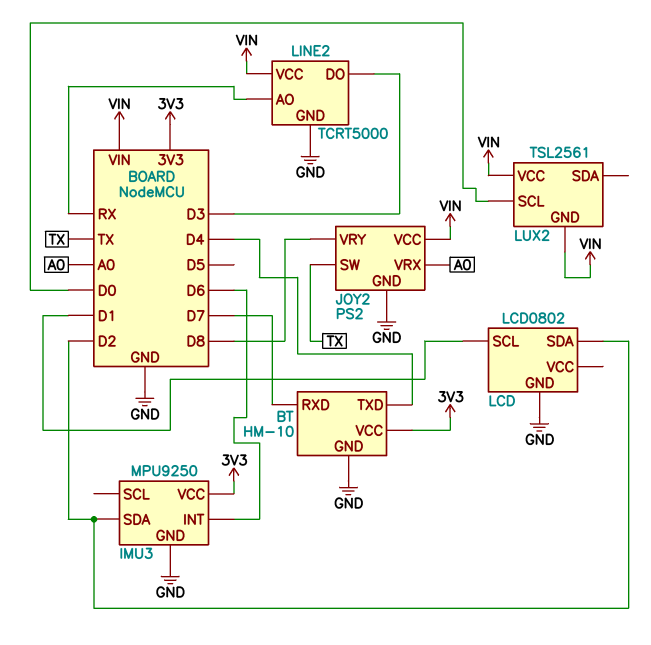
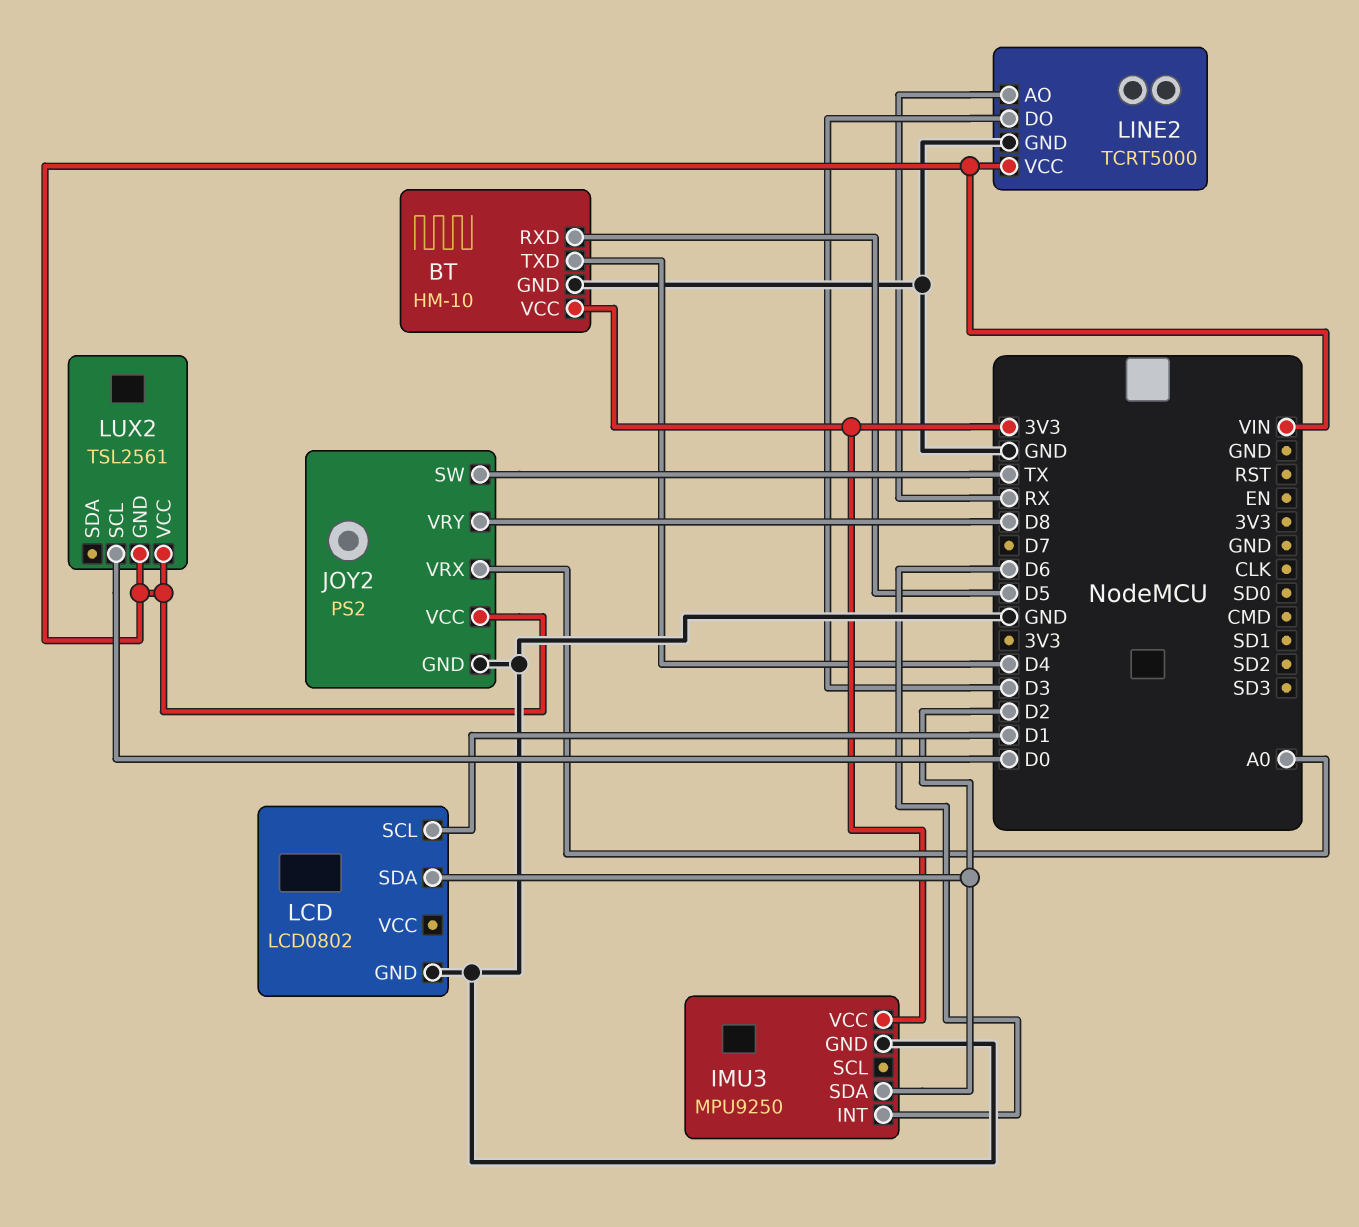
BT pin RXD: D7 -> D5

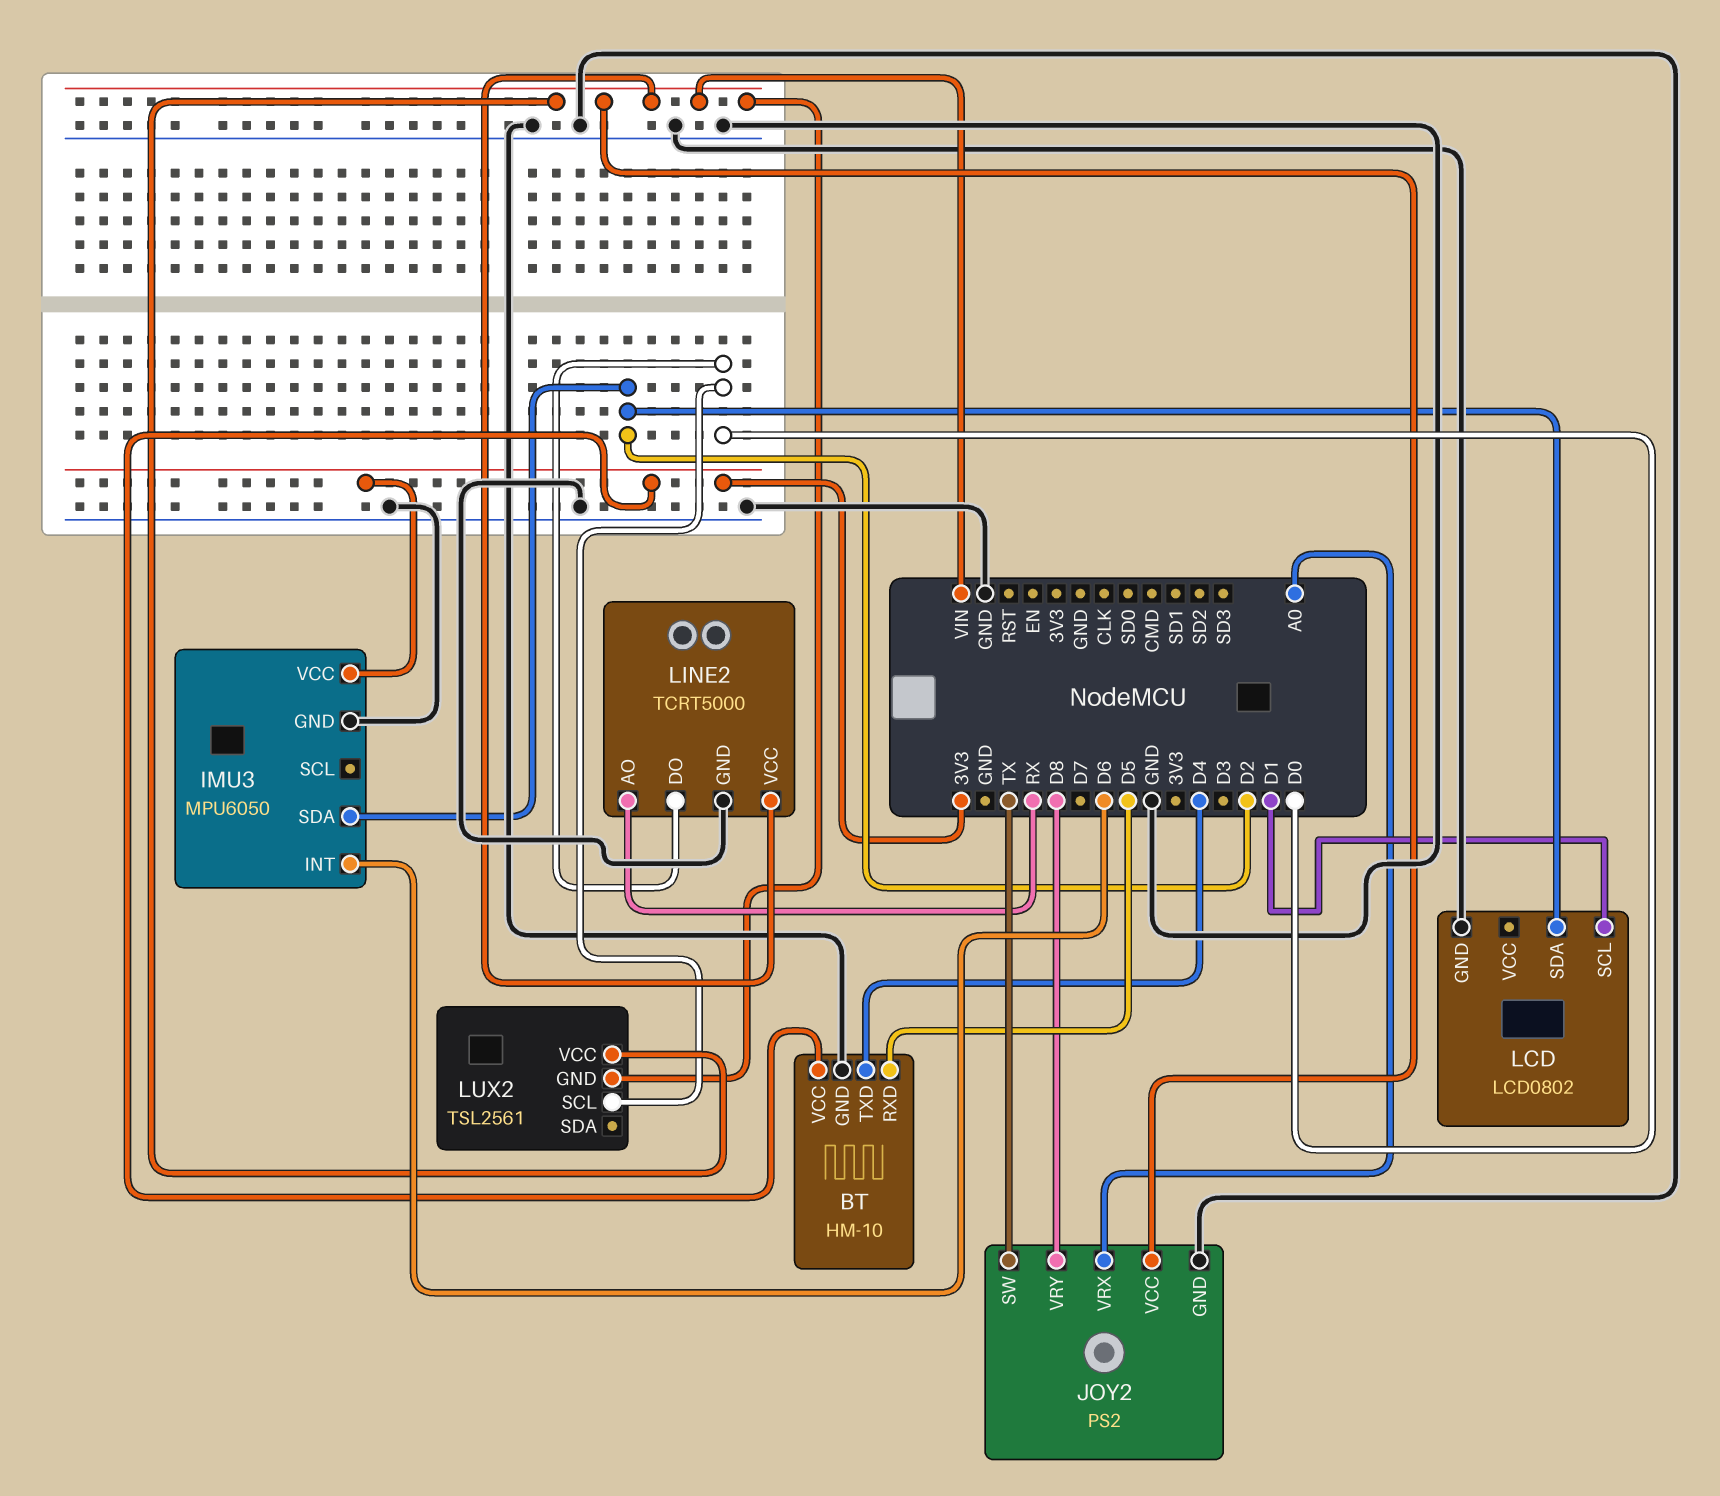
IMU3: MPU9250 -> MPU6050
LINE2 pin DO: D3 -> D0

